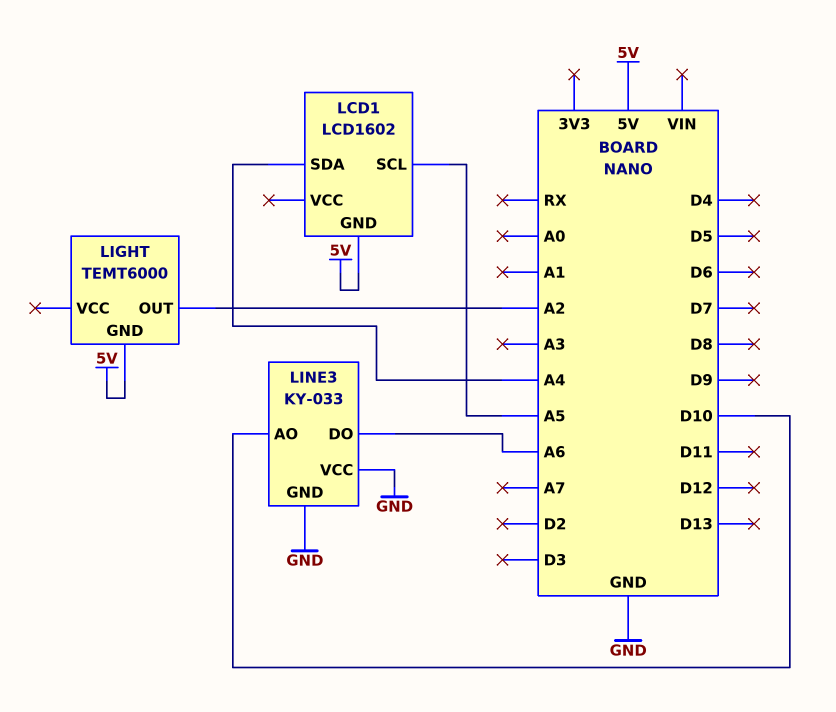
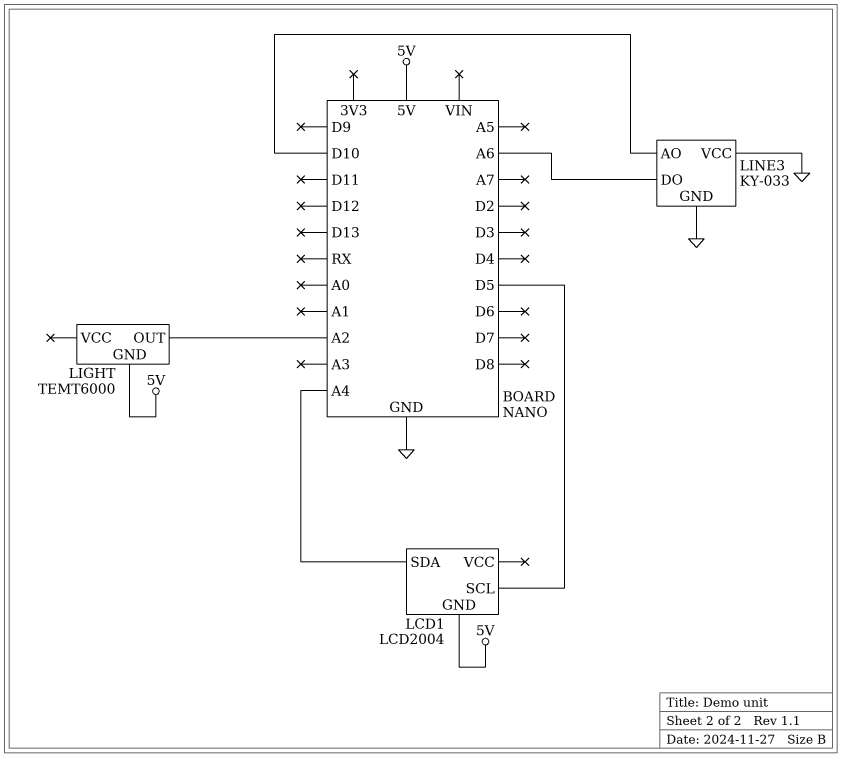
LCD1: LCD1602 -> LCD2004
LCD1 pin SCL: A5 -> D5

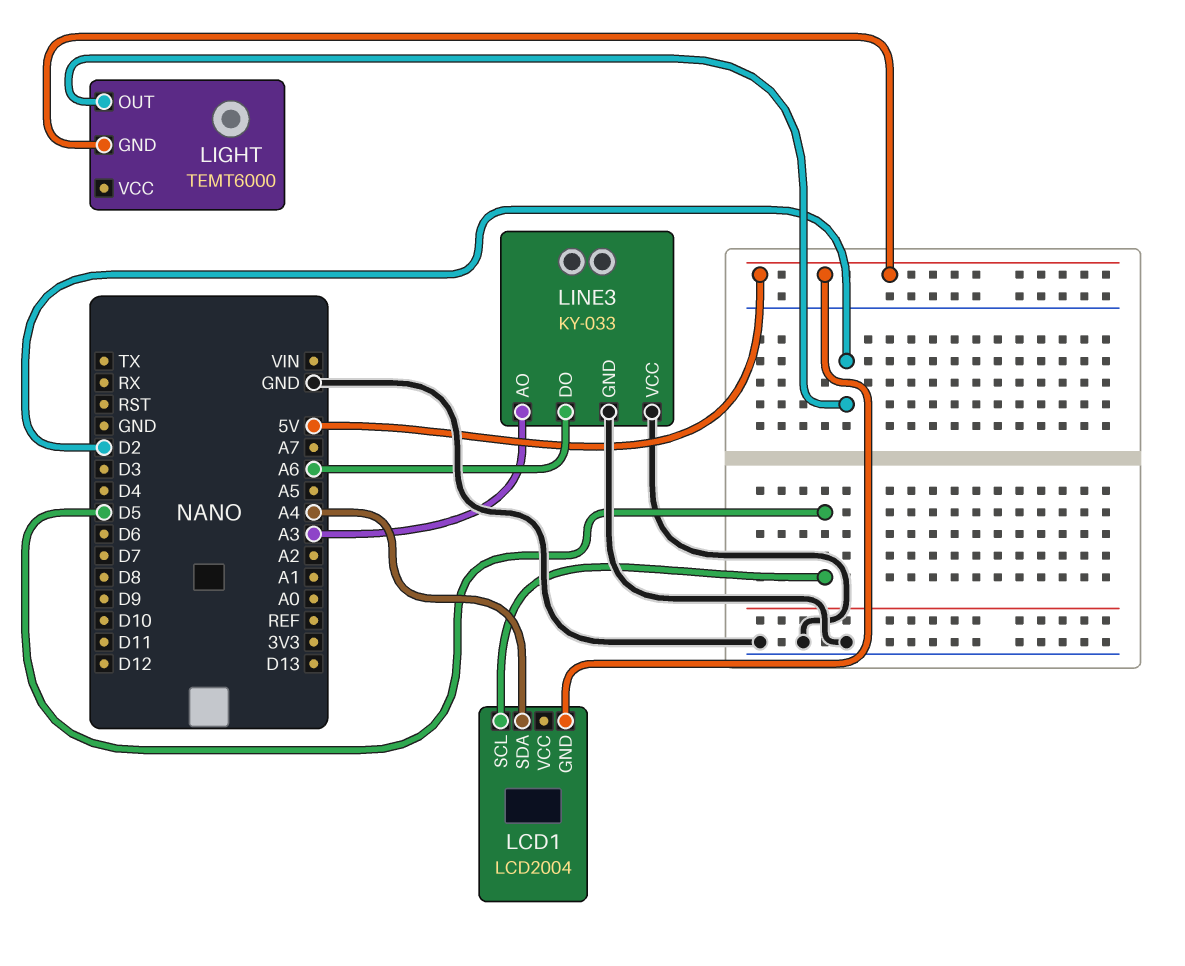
LIGHT pin OUT: A2 -> D2
LINE3 pin AO: D10 -> A3

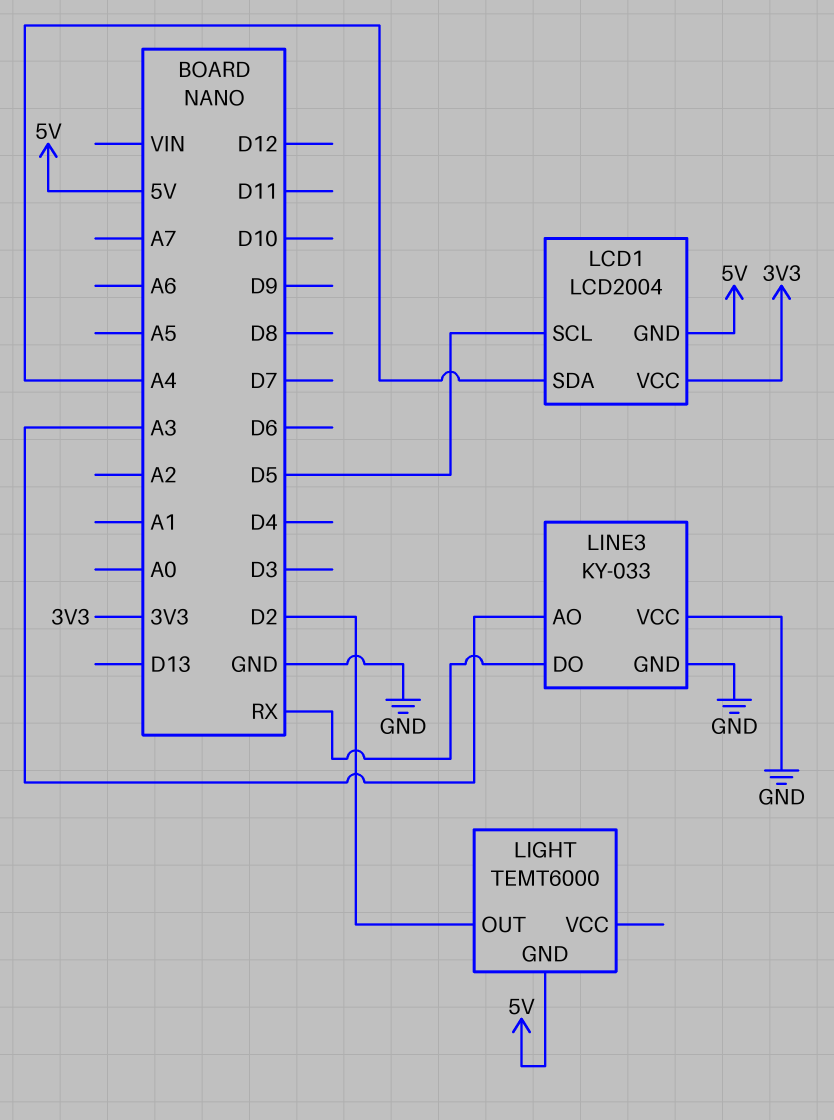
LCD1 pin VCC: none -> 3V3
LINE3 pin DO: A6 -> RX

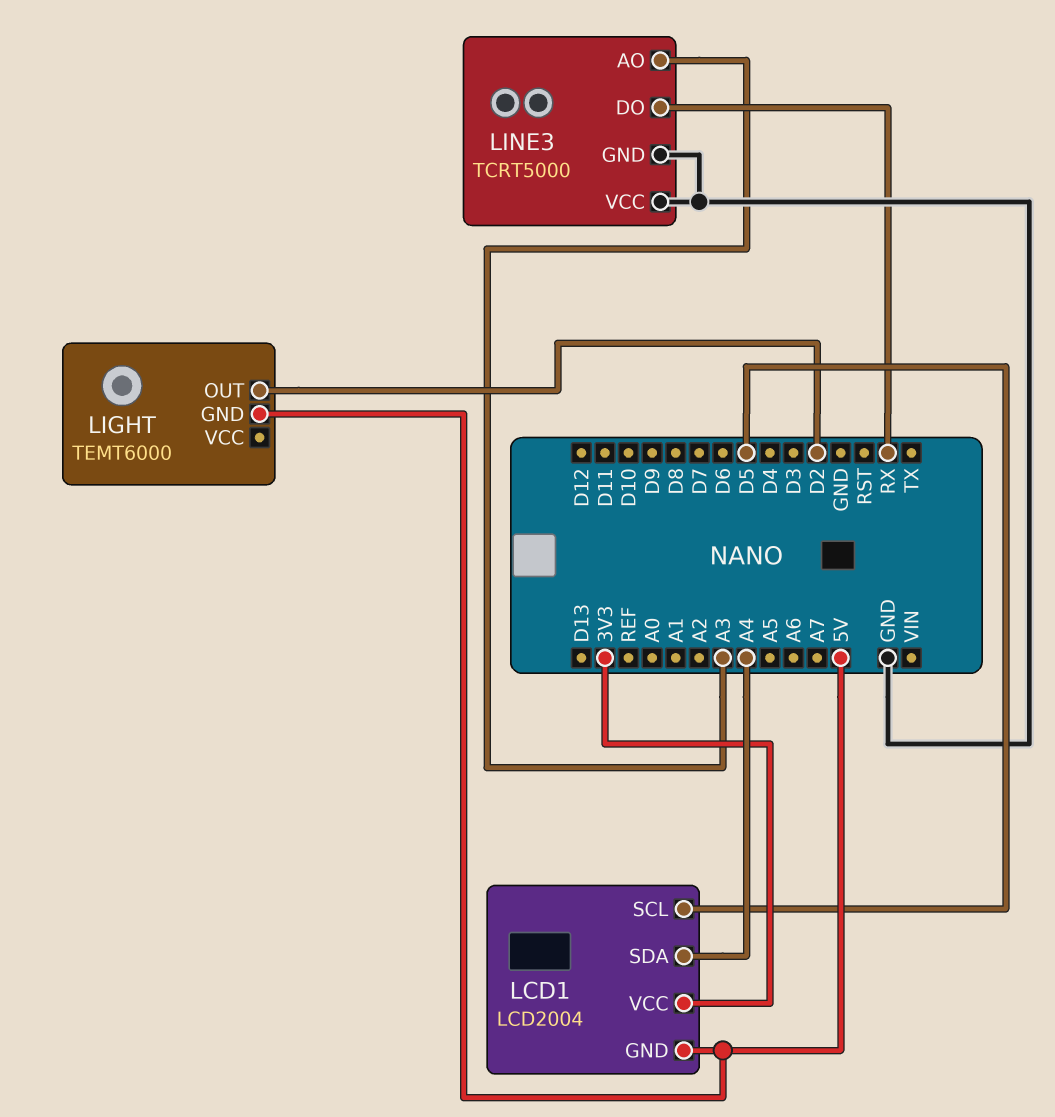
LINE3: KY-033 -> TCRT5000

